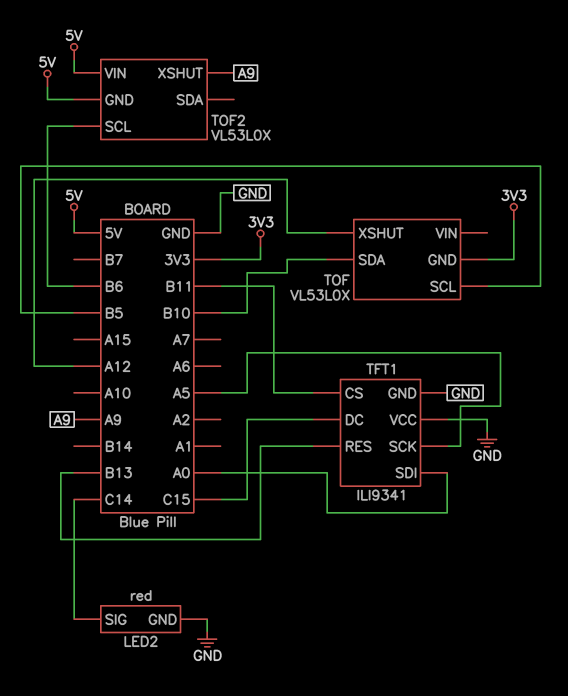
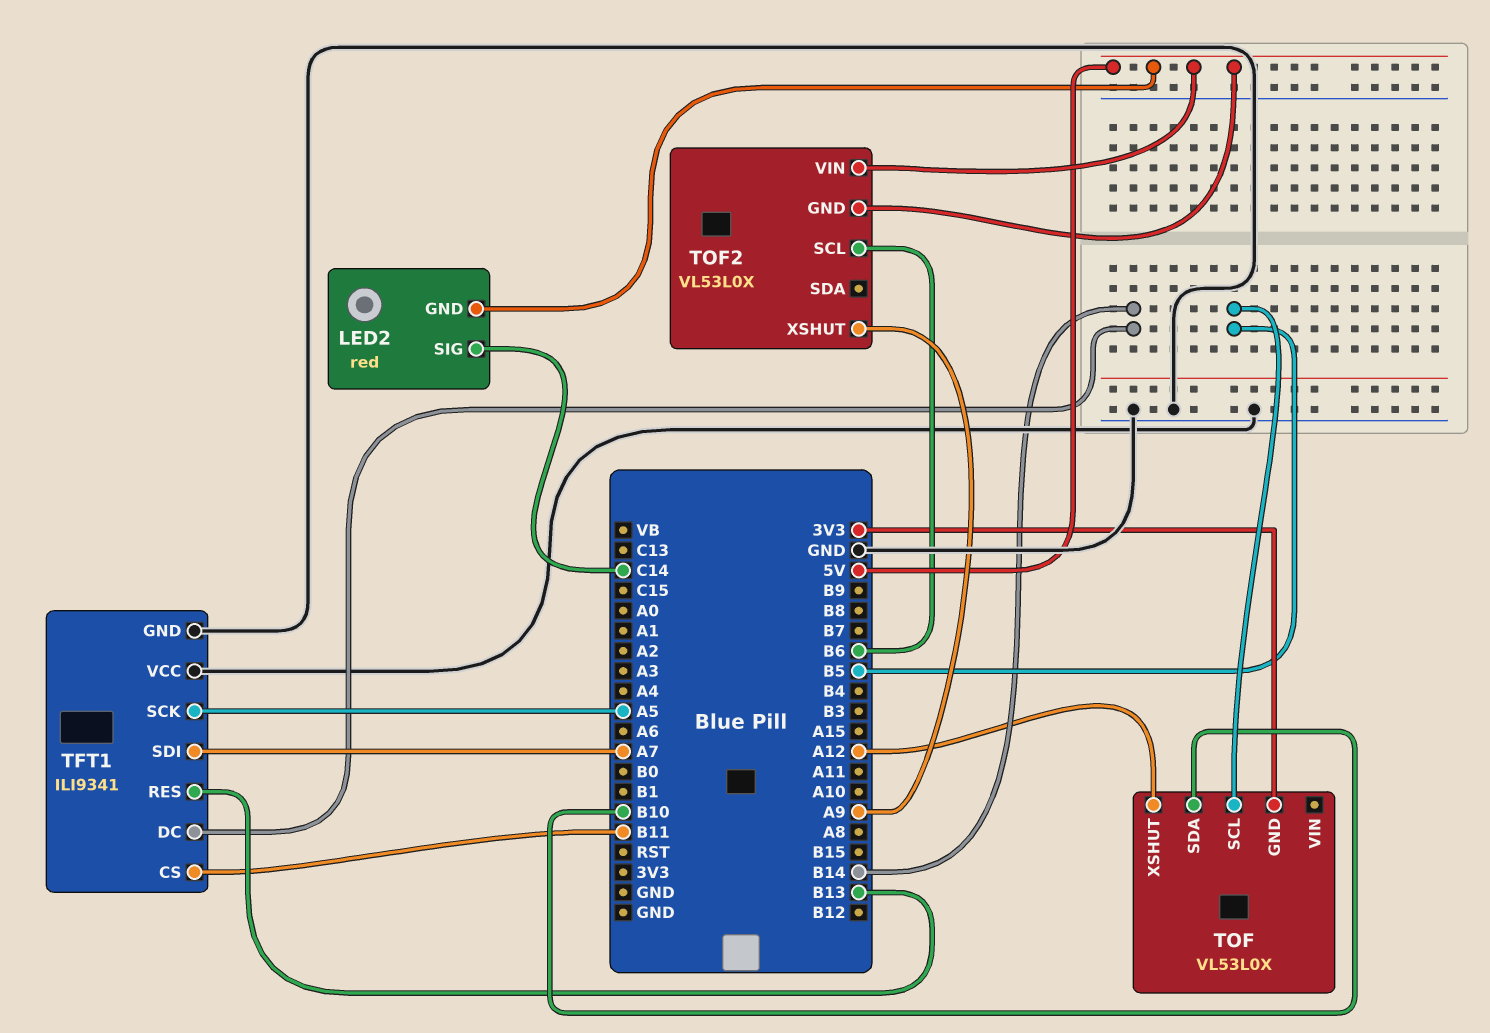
LED2 pin GND: GND -> 5V
TFT1 pin DC: C15 -> B14
TFT1 pin SDI: A0 -> A7

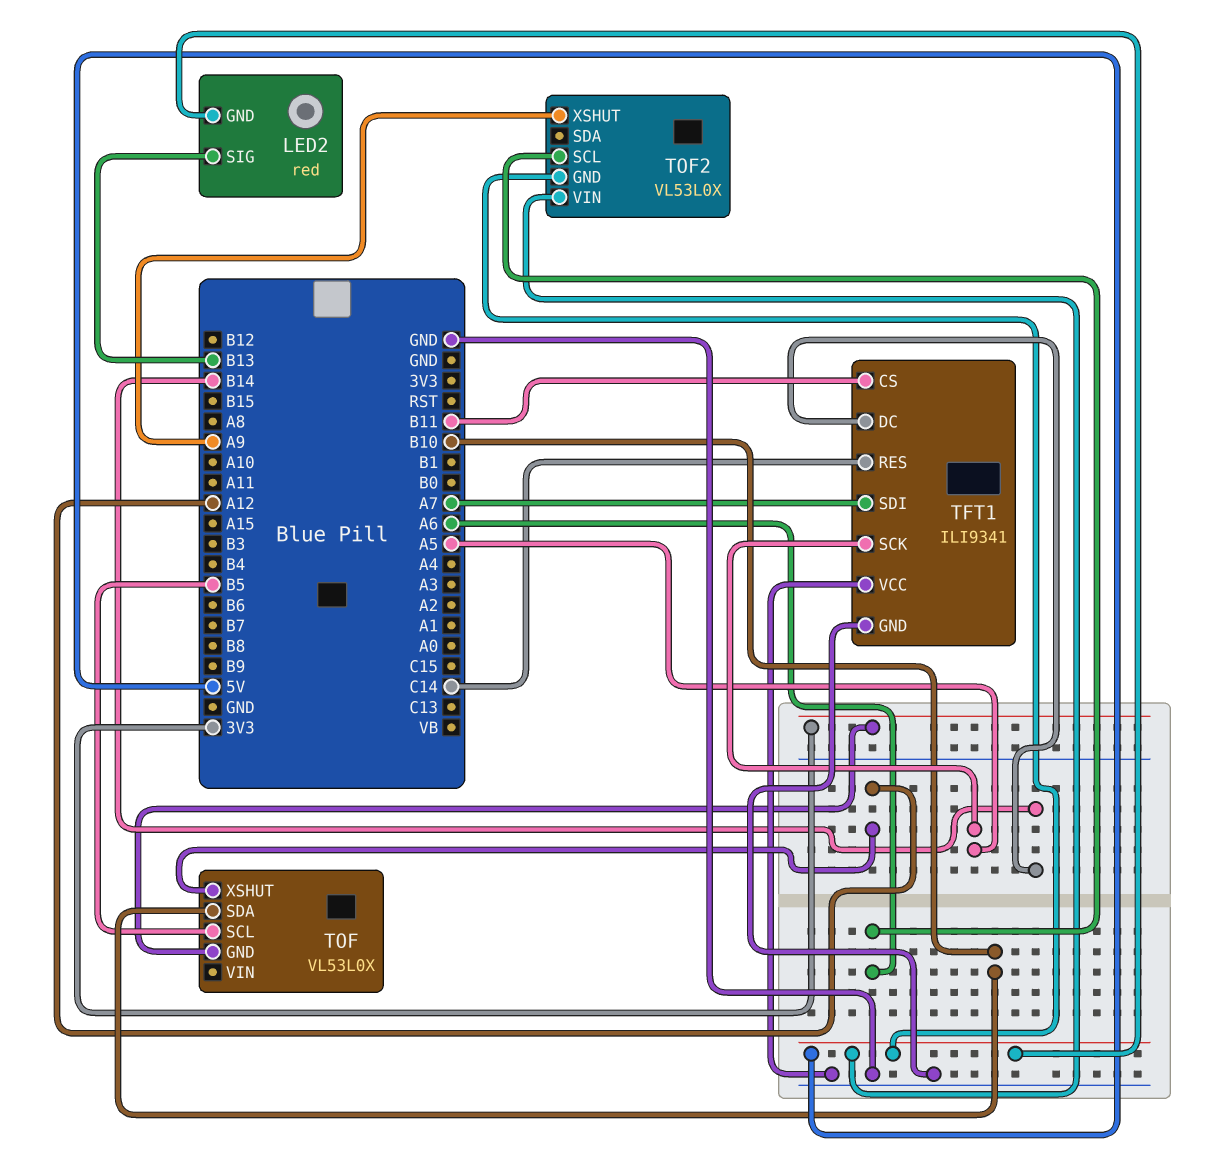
LED2 pin SIG: C14 -> B13
TFT1 pin RES: B13 -> C14
TOF2 pin SCL: B6 -> A6

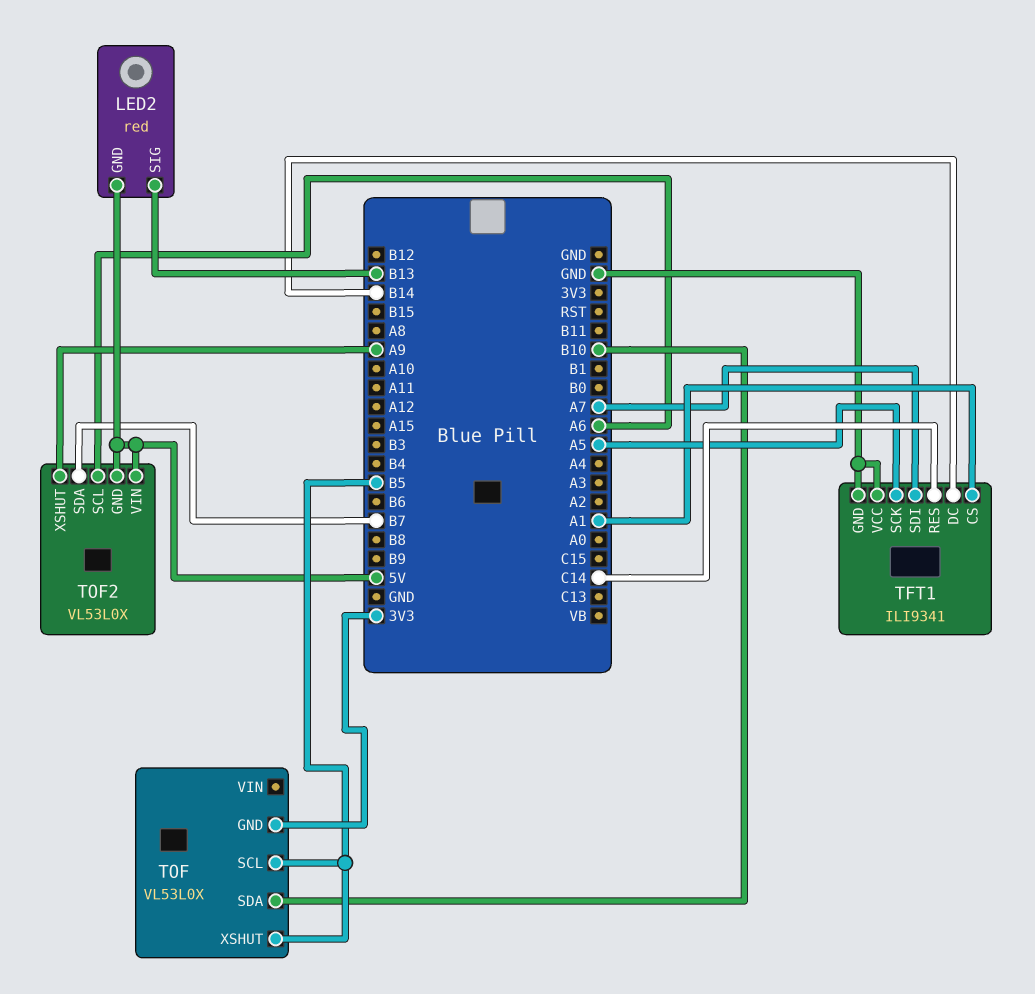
TFT1 pin CS: B11 -> A1
TOF pin XSHUT: A12 -> B5
TOF2 pin SDA: none -> B7

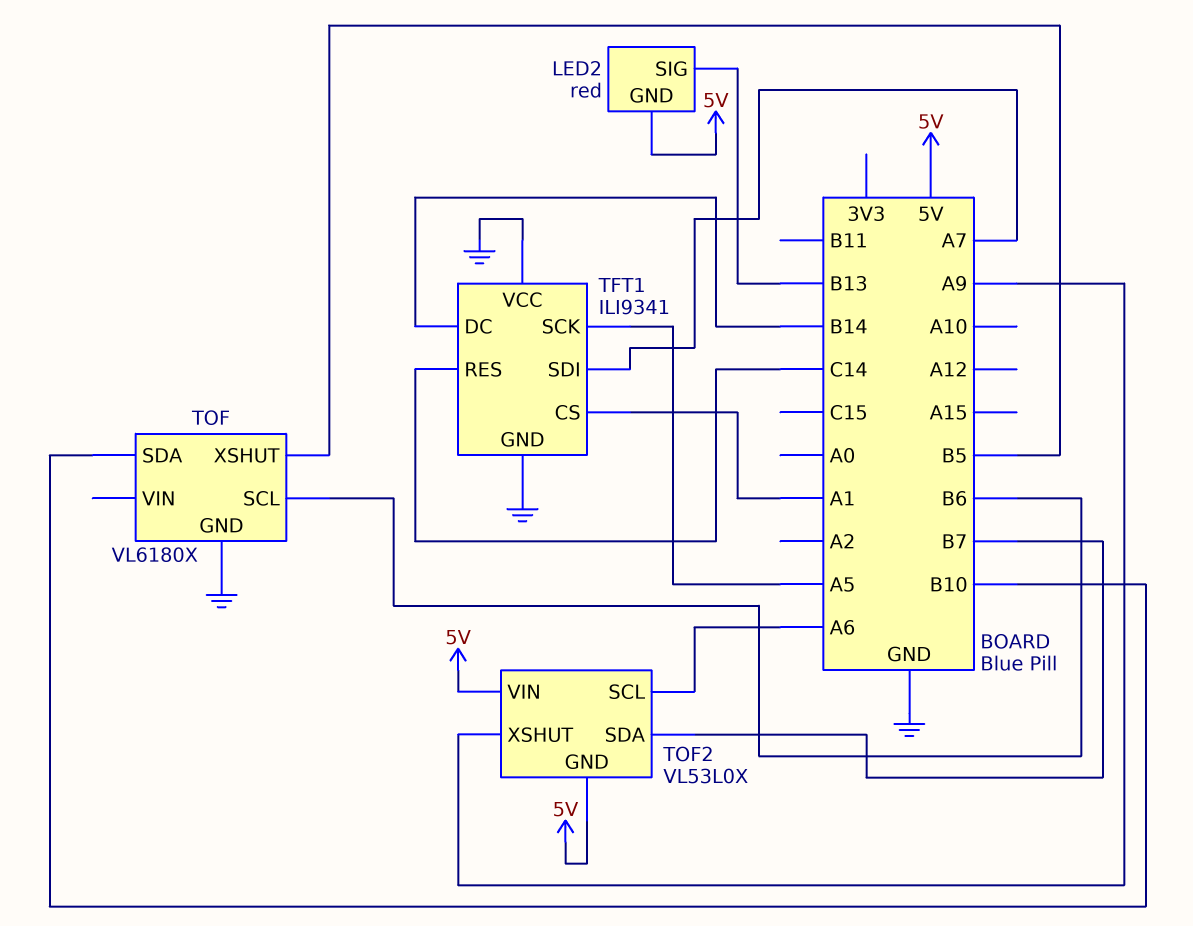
TOF: VL53L0X -> VL6180X
TOF pin GND: 3V3 -> GND
TOF pin SCL: B5 -> B6

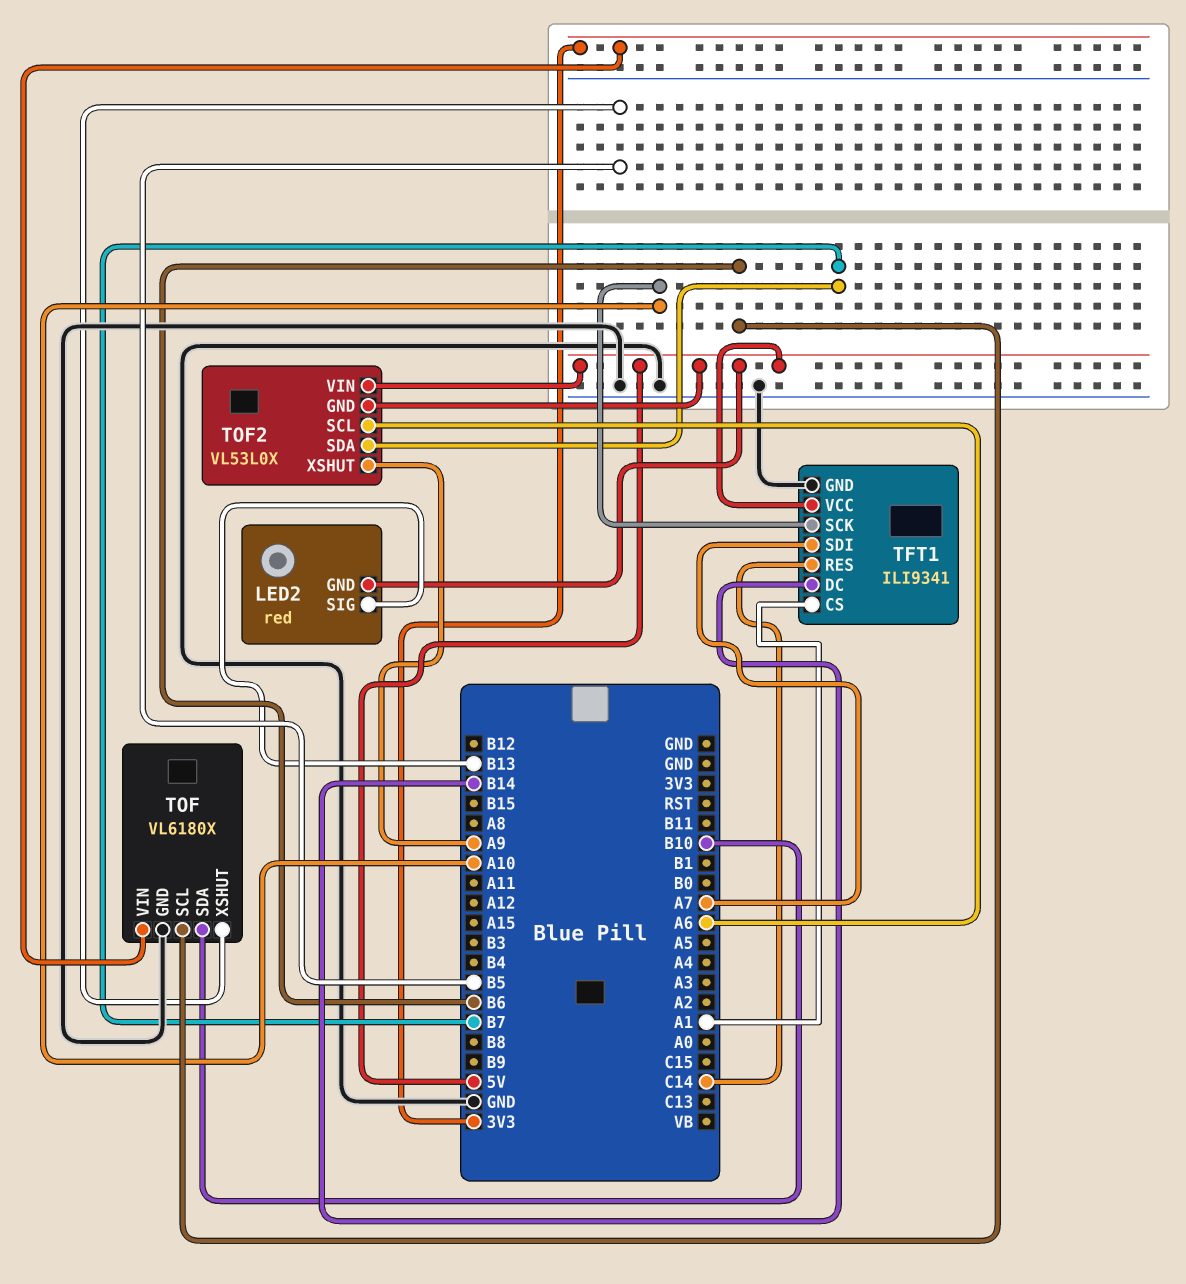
TFT1 pin SCK: A5 -> A10
TFT1 pin VCC: GND -> 5V
TOF pin VIN: none -> 3V3

